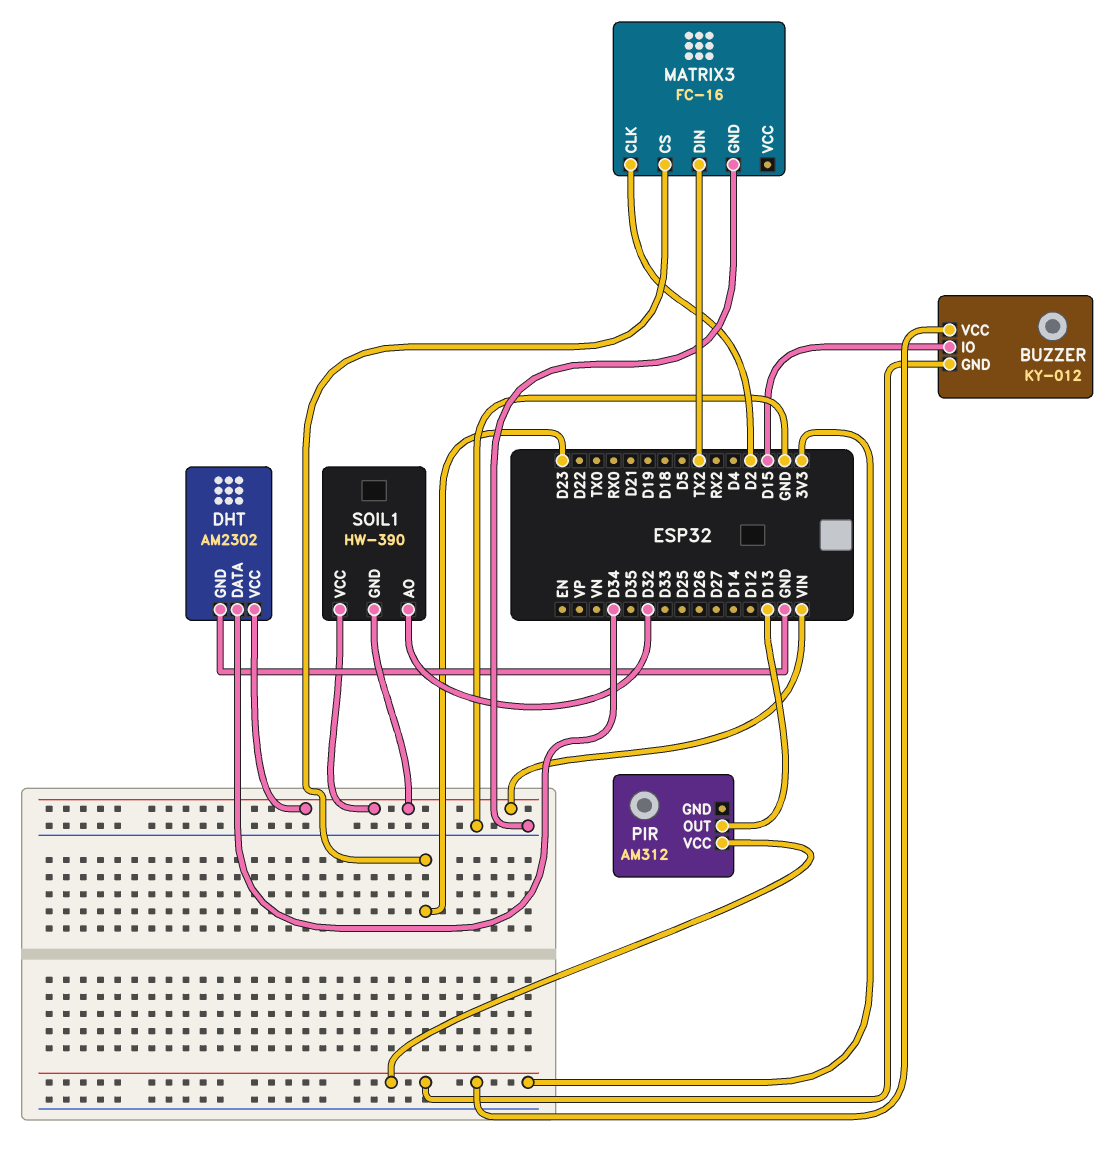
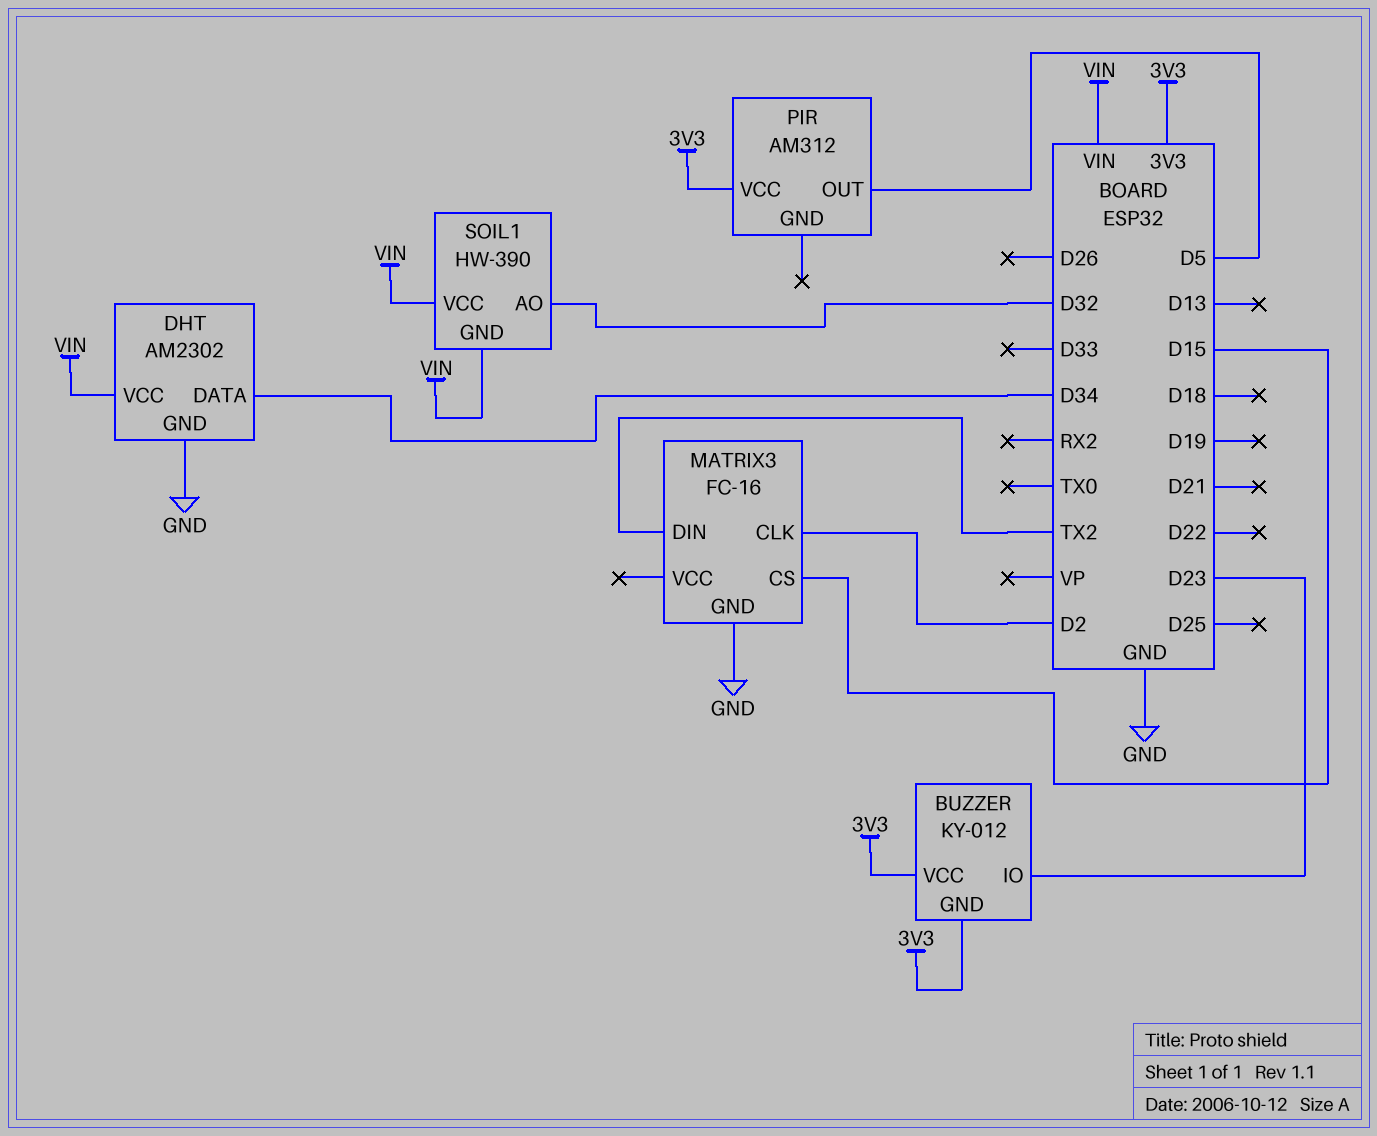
BUZZER pin IO: D15 -> D23
MATRIX3 pin CS: D23 -> D15
PIR pin OUT: D13 -> D5

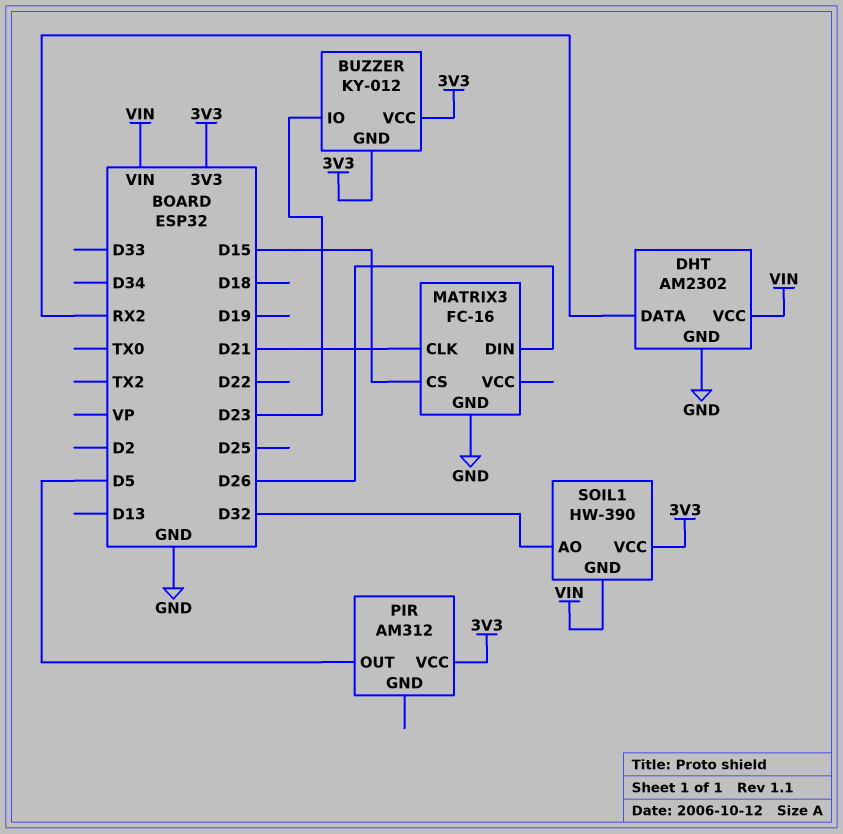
DHT pin DATA: D34 -> RX2
MATRIX3 pin CLK: D2 -> D21
MATRIX3 pin DIN: TX2 -> D26
SOIL1 pin VCC: VIN -> 3V3

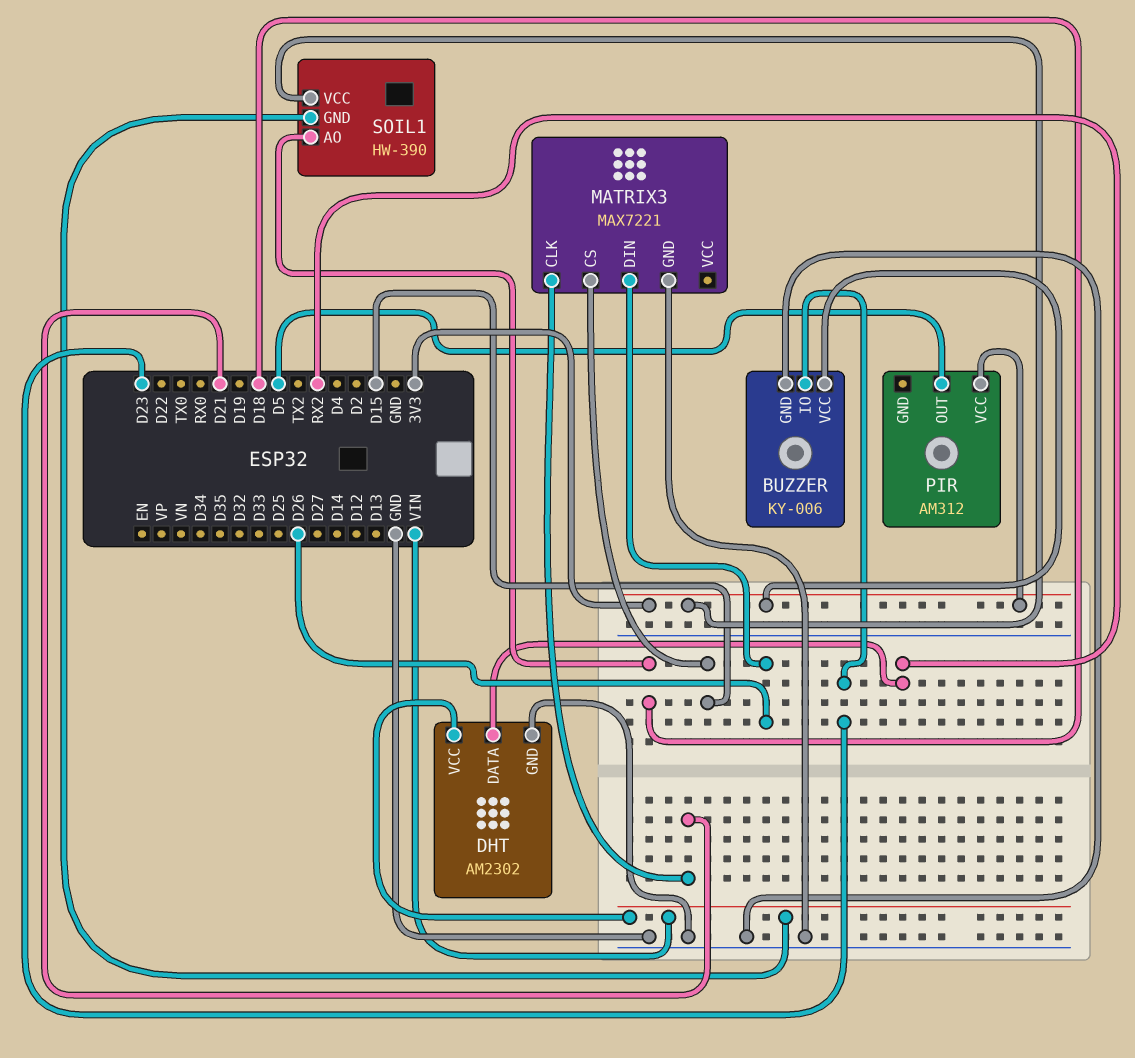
BUZZER: KY-012 -> KY-006
BUZZER pin GND: 3V3 -> GND
MATRIX3: FC-16 -> MAX7221
SOIL1 pin AO: D32 -> D18

